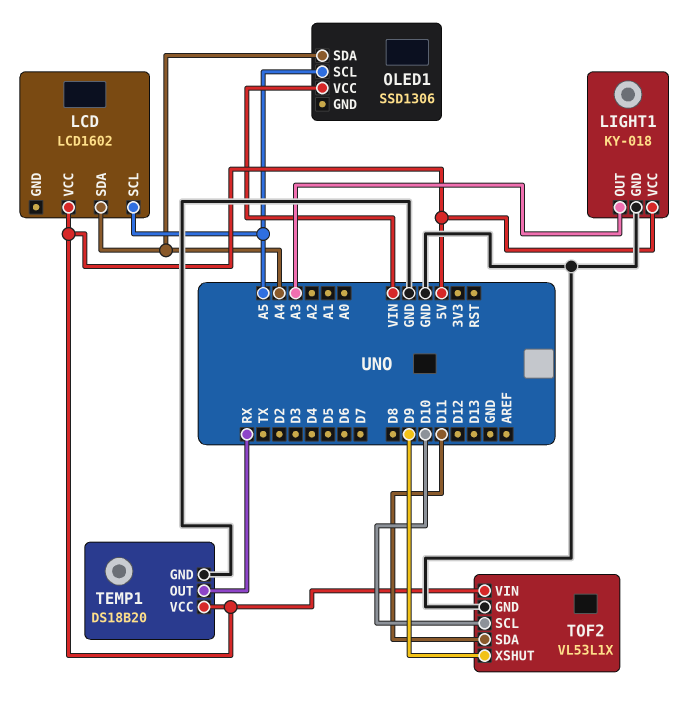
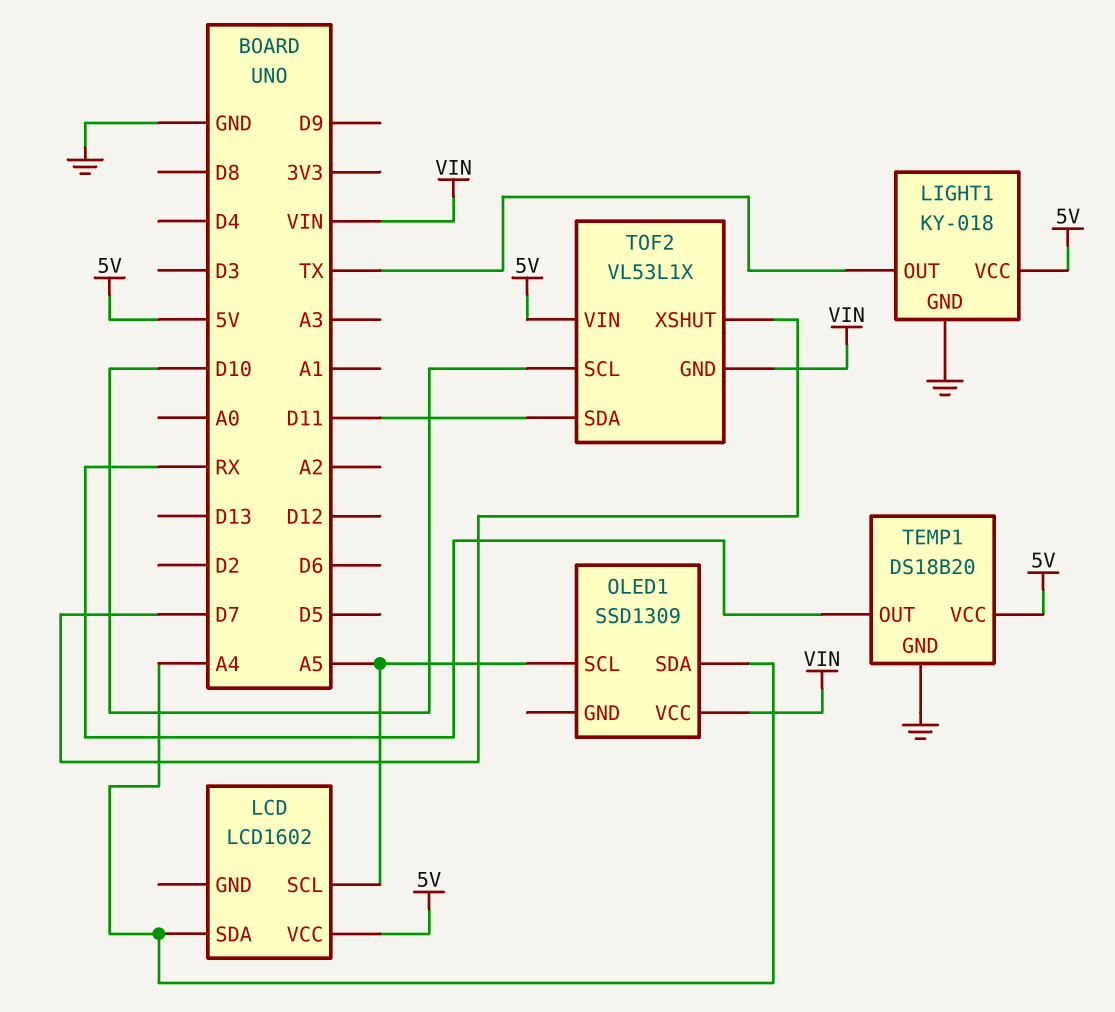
LIGHT1 pin OUT: A3 -> TX
OLED1: SSD1306 -> SSD1309
TOF2 pin GND: GND -> VIN
TOF2 pin XSHUT: D9 -> D7

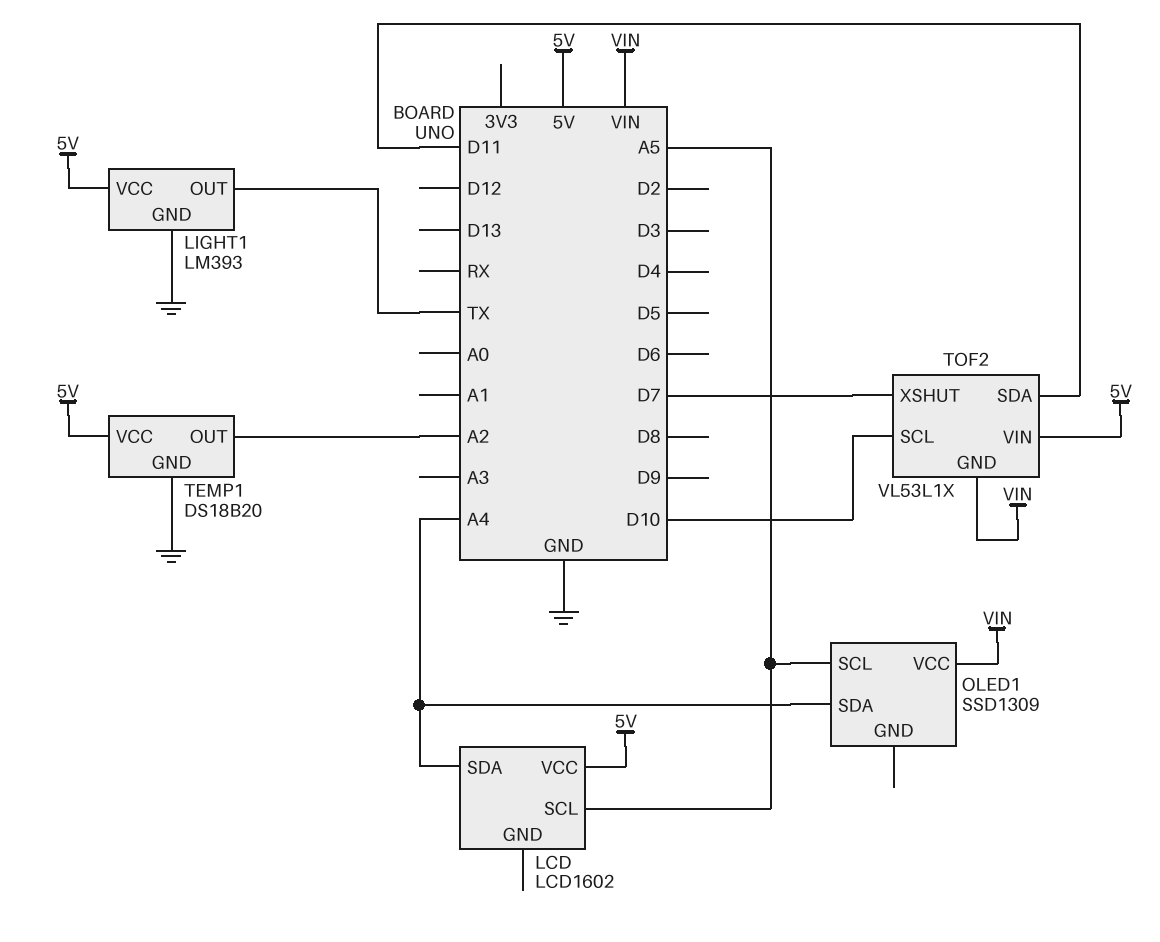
LIGHT1: KY-018 -> LM393
TEMP1 pin OUT: RX -> A2

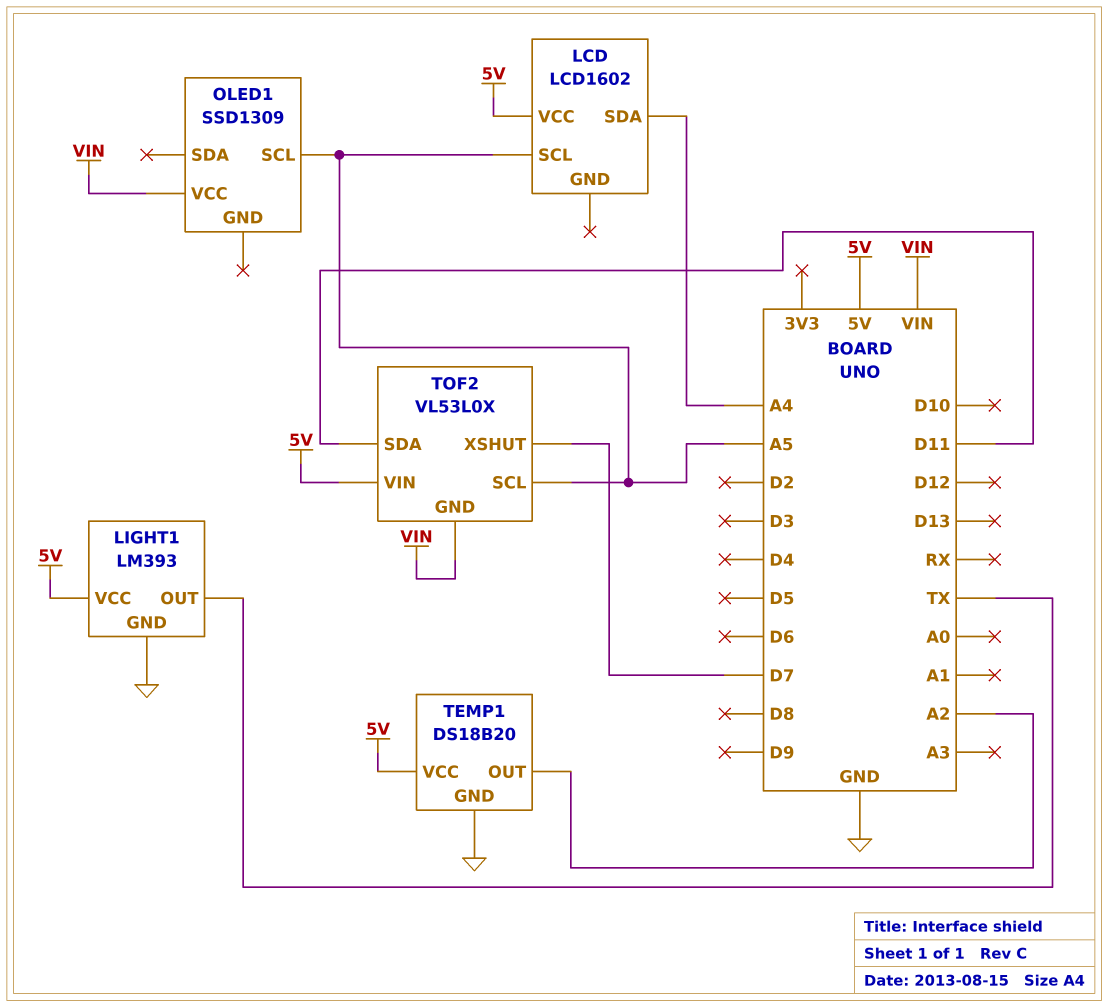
OLED1 pin SDA: A4 -> none
TOF2: VL53L1X -> VL53L0X
TOF2 pin SCL: D10 -> A5

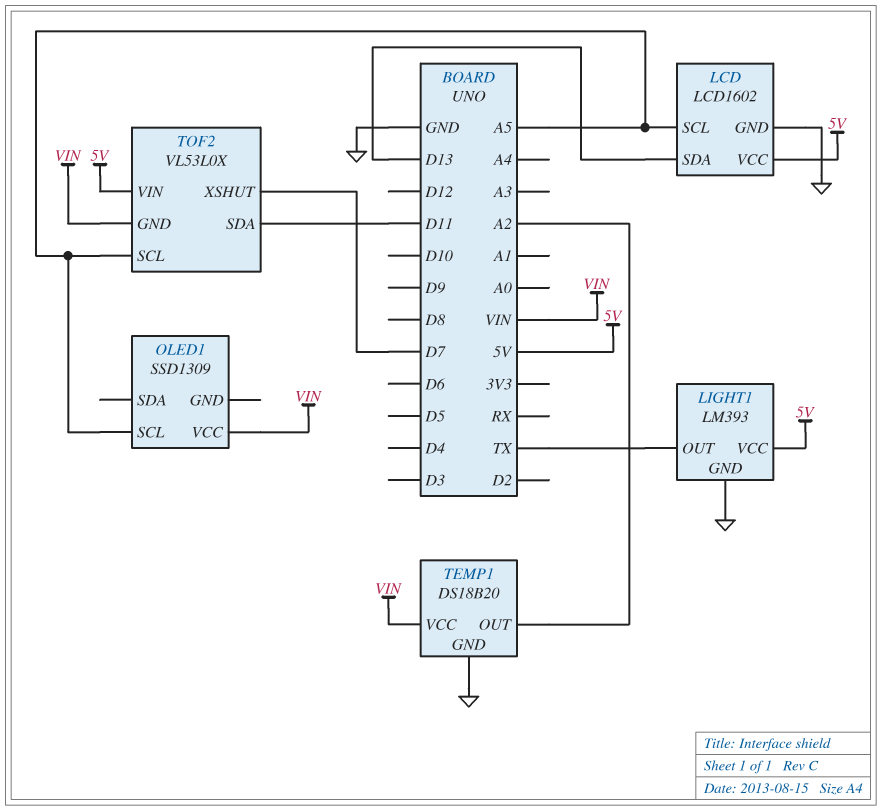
LCD pin GND: none -> GND
LCD pin SDA: A4 -> D13
TEMP1 pin VCC: 5V -> VIN

